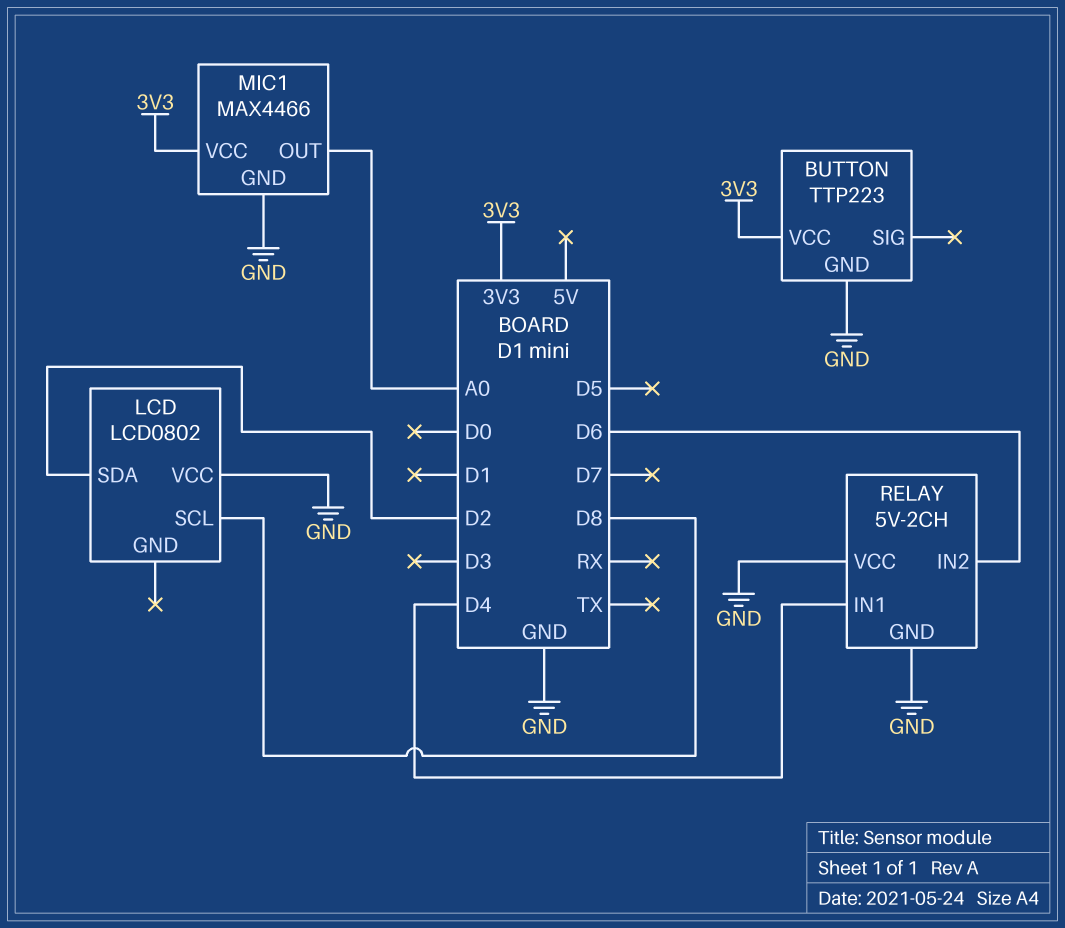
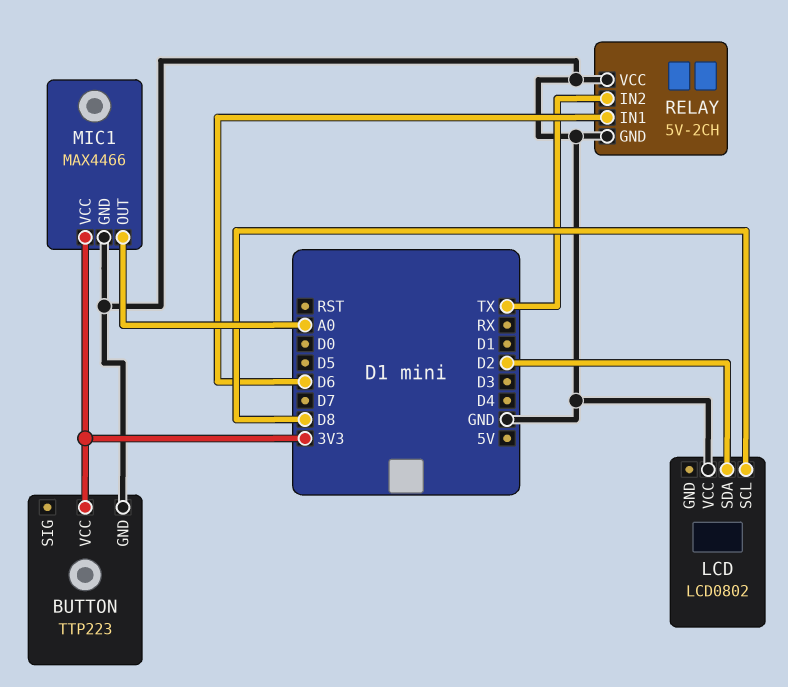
RELAY pin IN1: D4 -> D6
RELAY pin IN2: D6 -> TX

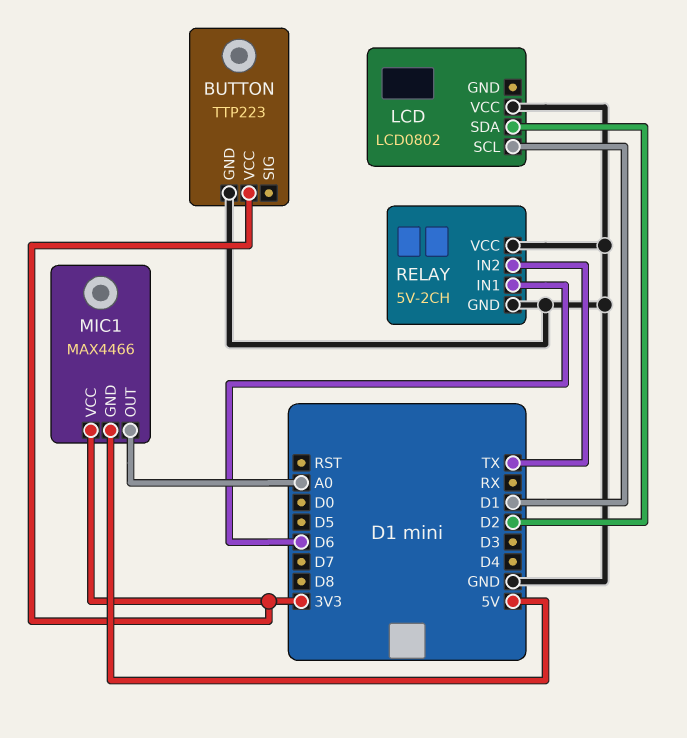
LCD pin SCL: D8 -> D1
MIC1 pin GND: GND -> 5V

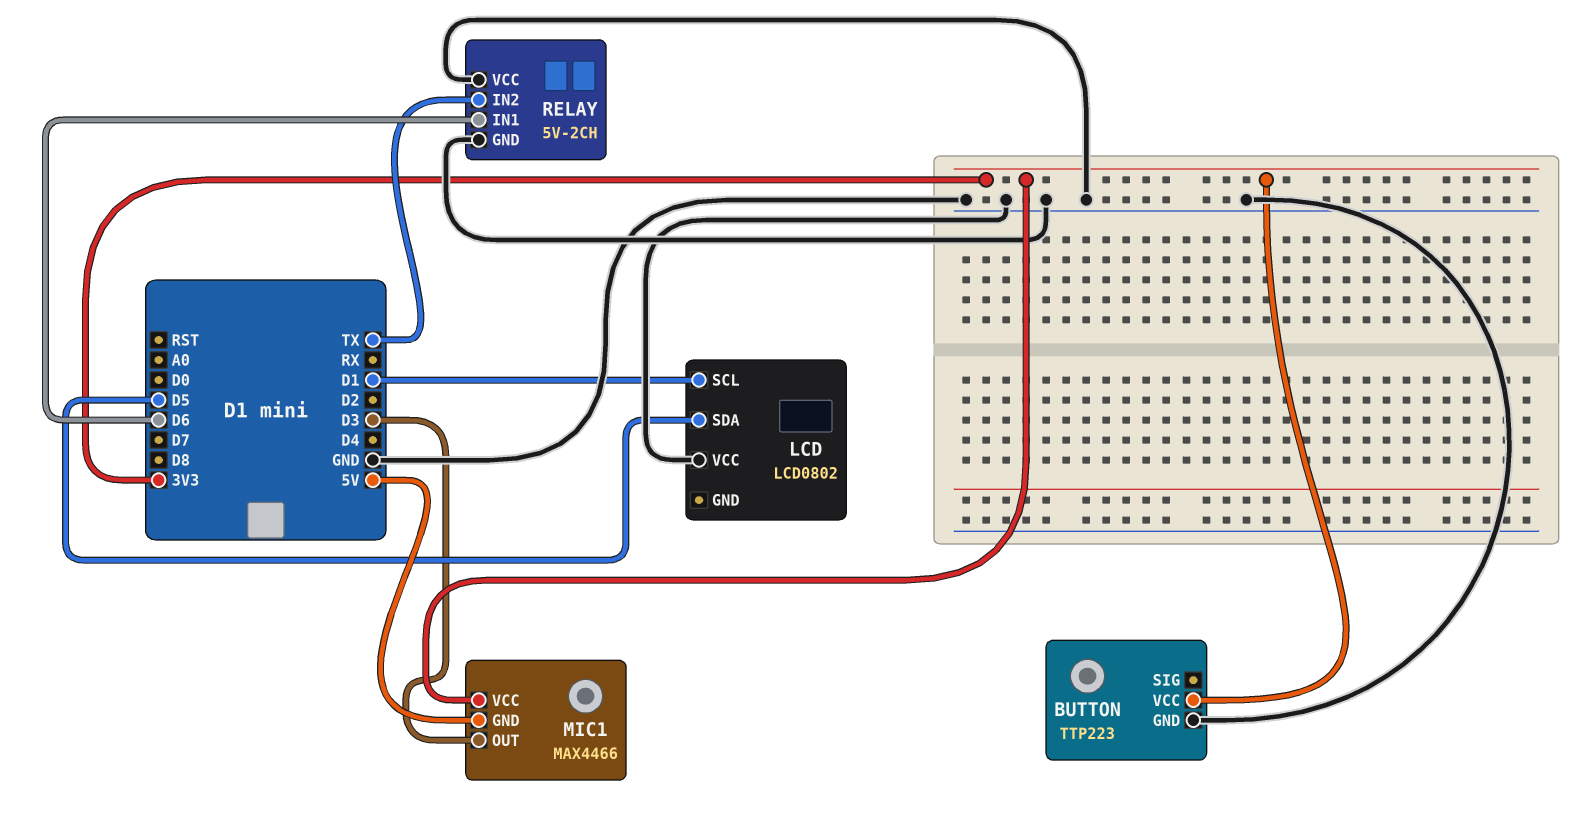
LCD pin SDA: D2 -> D5
MIC1 pin OUT: A0 -> D3

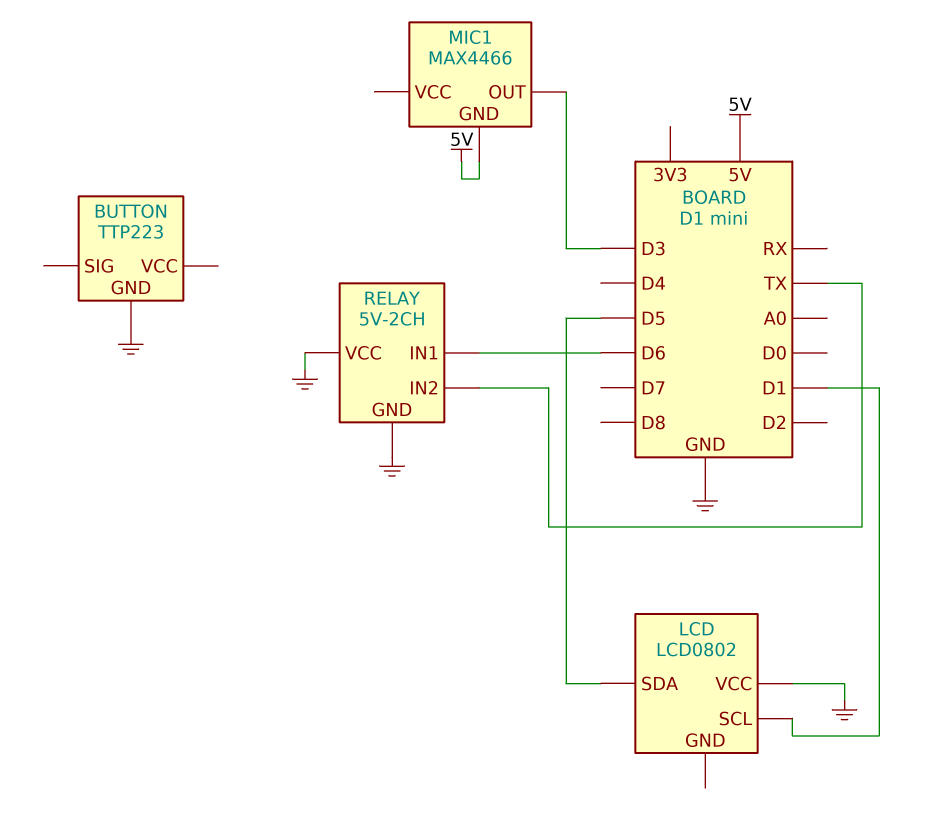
BUTTON pin VCC: 3V3 -> none
MIC1 pin VCC: 3V3 -> none

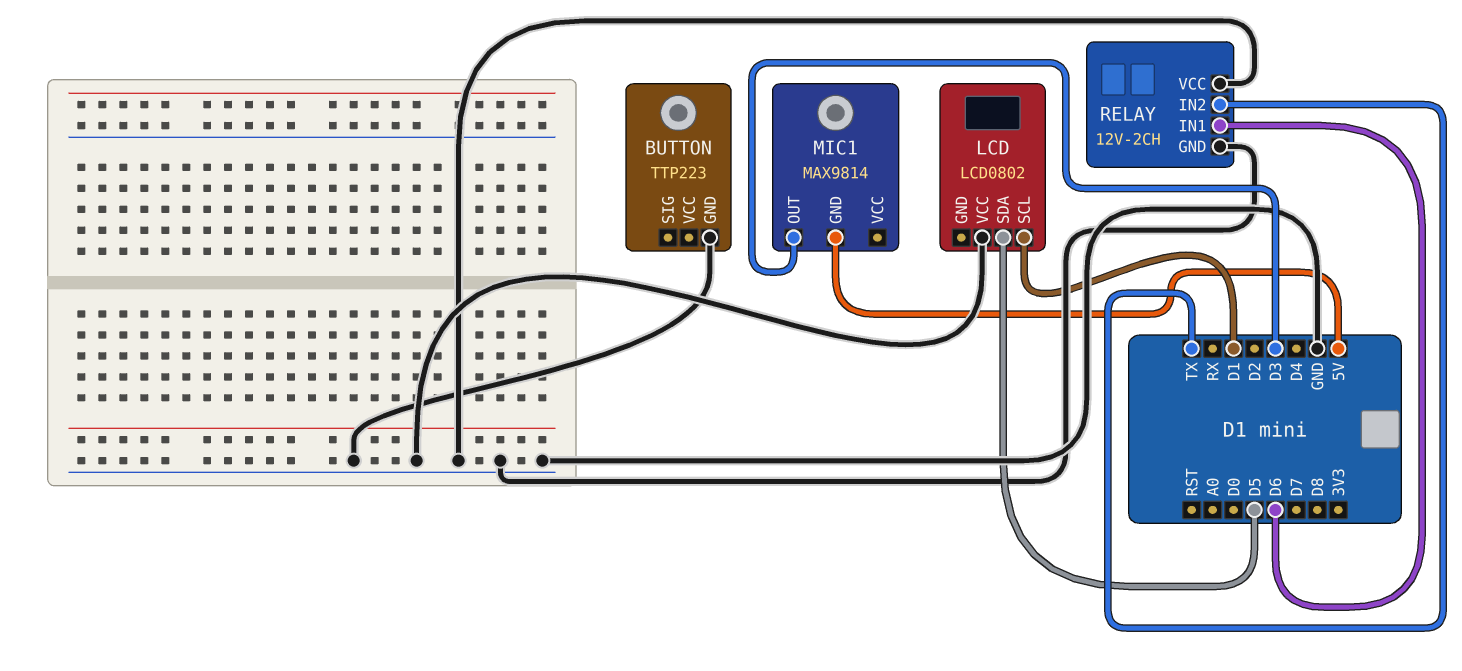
MIC1: MAX4466 -> MAX9814
RELAY: 5V-2CH -> 12V-2CH

